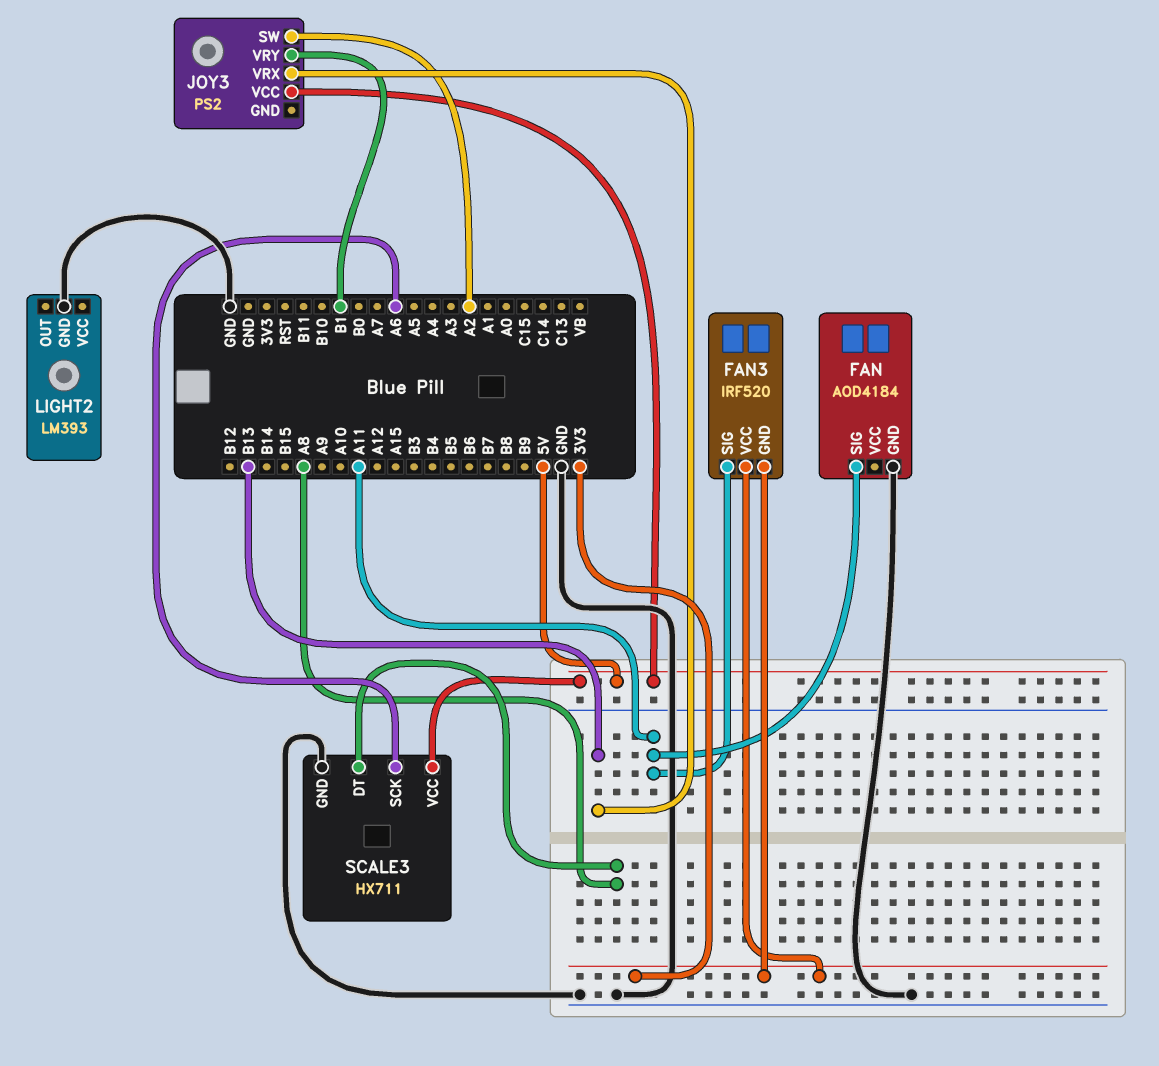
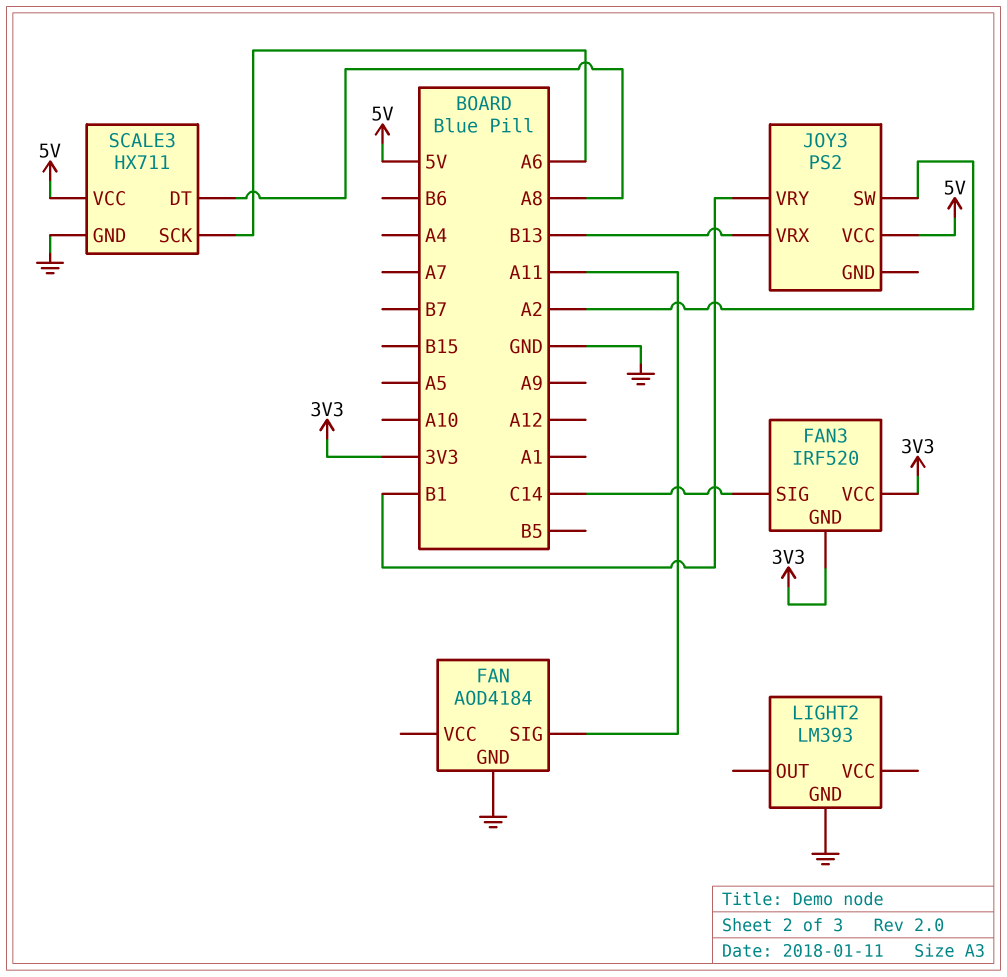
FAN3 pin SIG: A11 -> C14

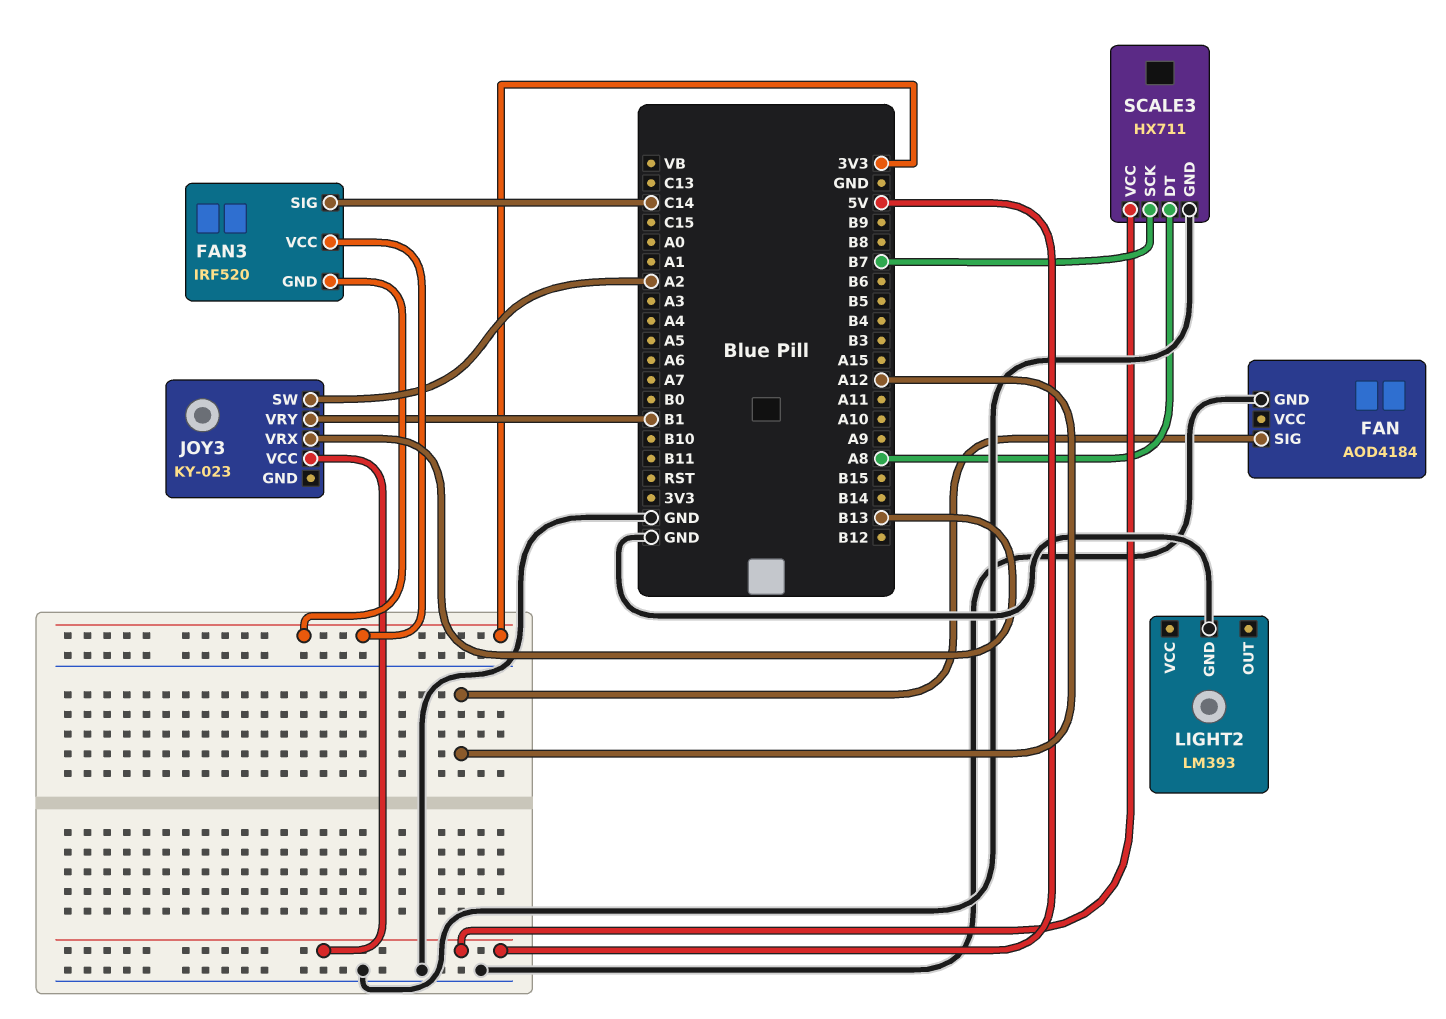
FAN pin SIG: A11 -> A12
JOY3: PS2 -> KY-023
SCALE3 pin SCK: A6 -> B7

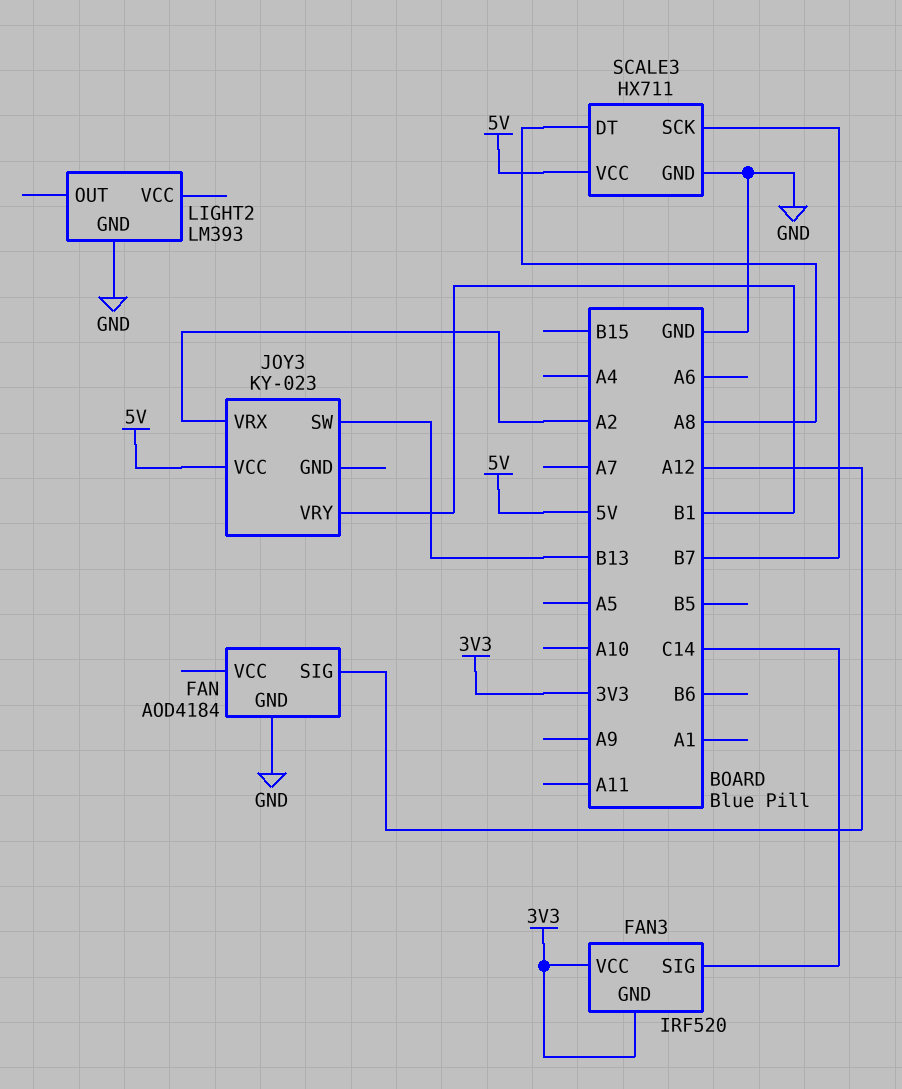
JOY3 pin SW: A2 -> B13
JOY3 pin VRX: B13 -> A2

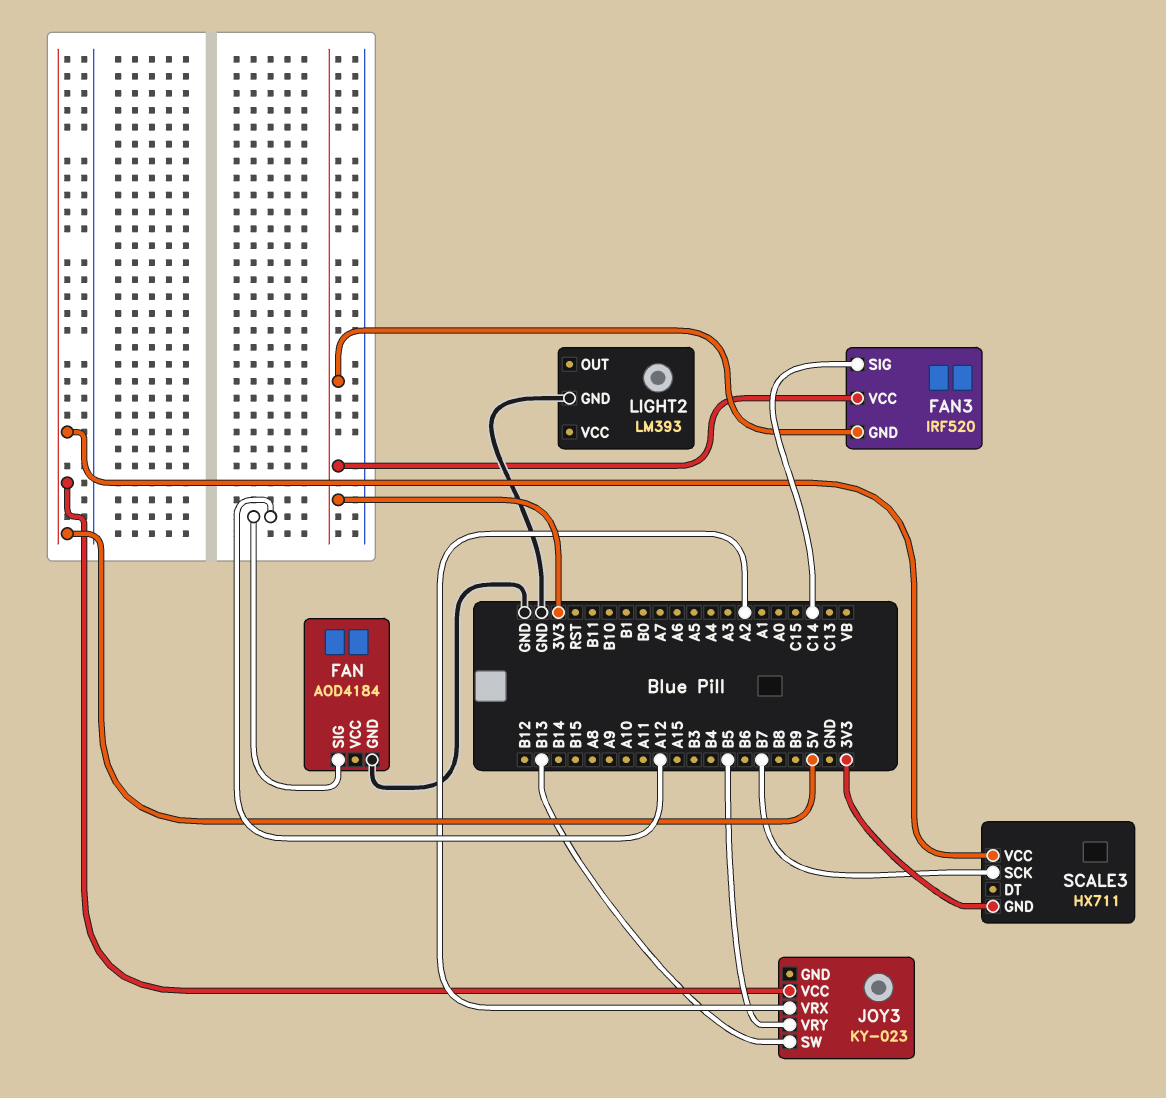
JOY3 pin VRY: B1 -> B5
SCALE3 pin DT: A8 -> none
SCALE3 pin GND: GND -> 3V3

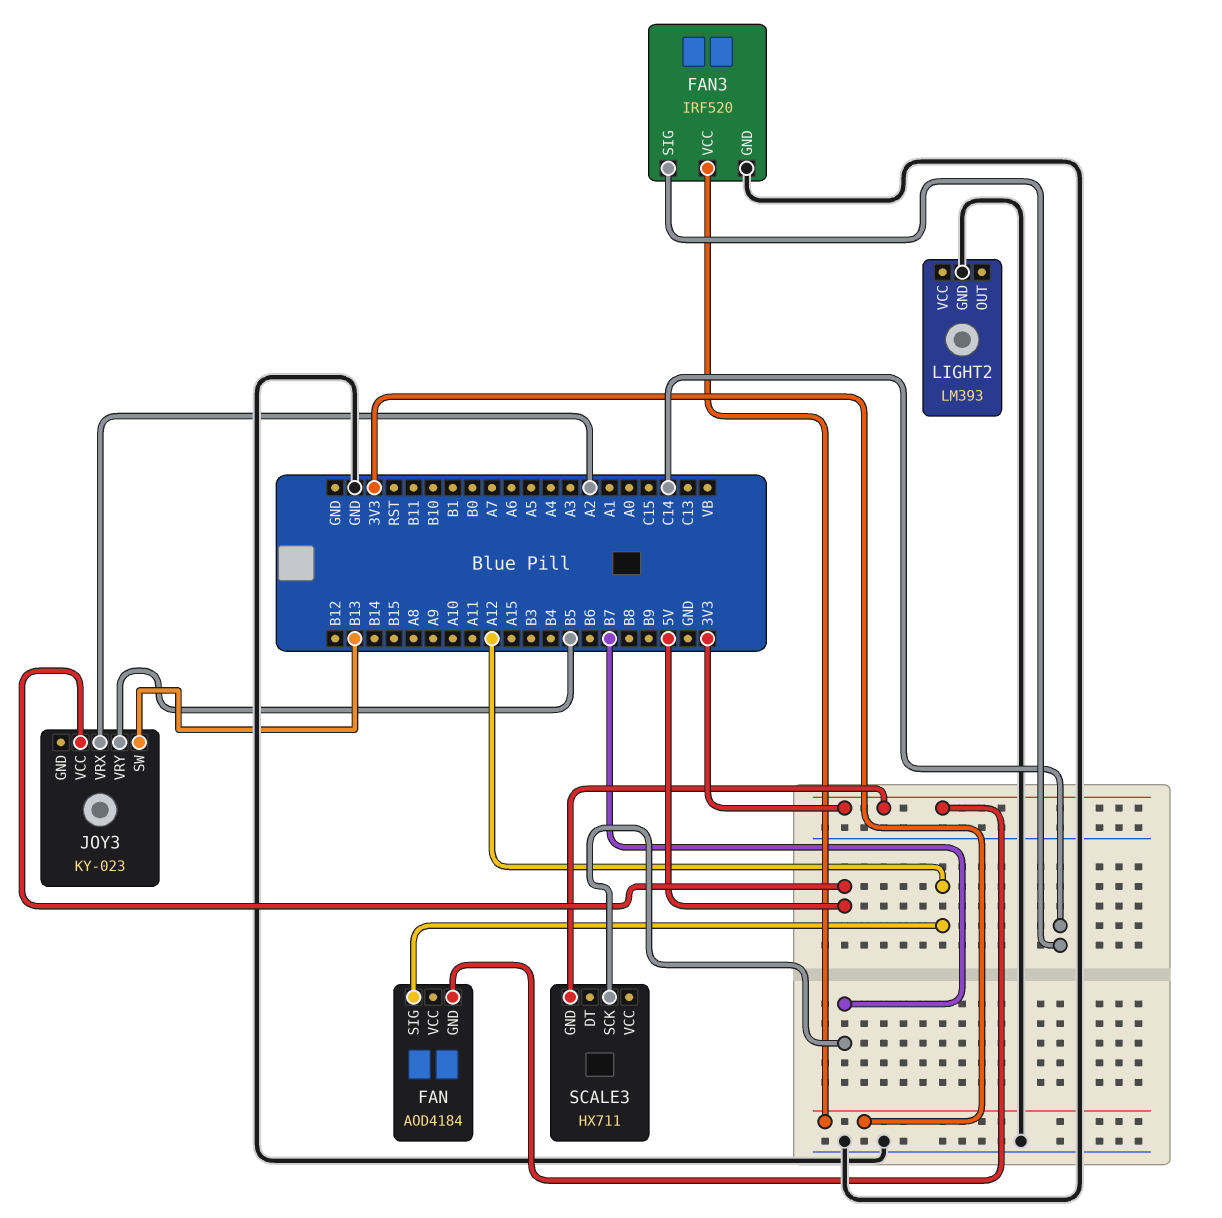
FAN pin GND: GND -> 3V3
FAN3 pin GND: 3V3 -> GND
SCALE3 pin VCC: 5V -> none

